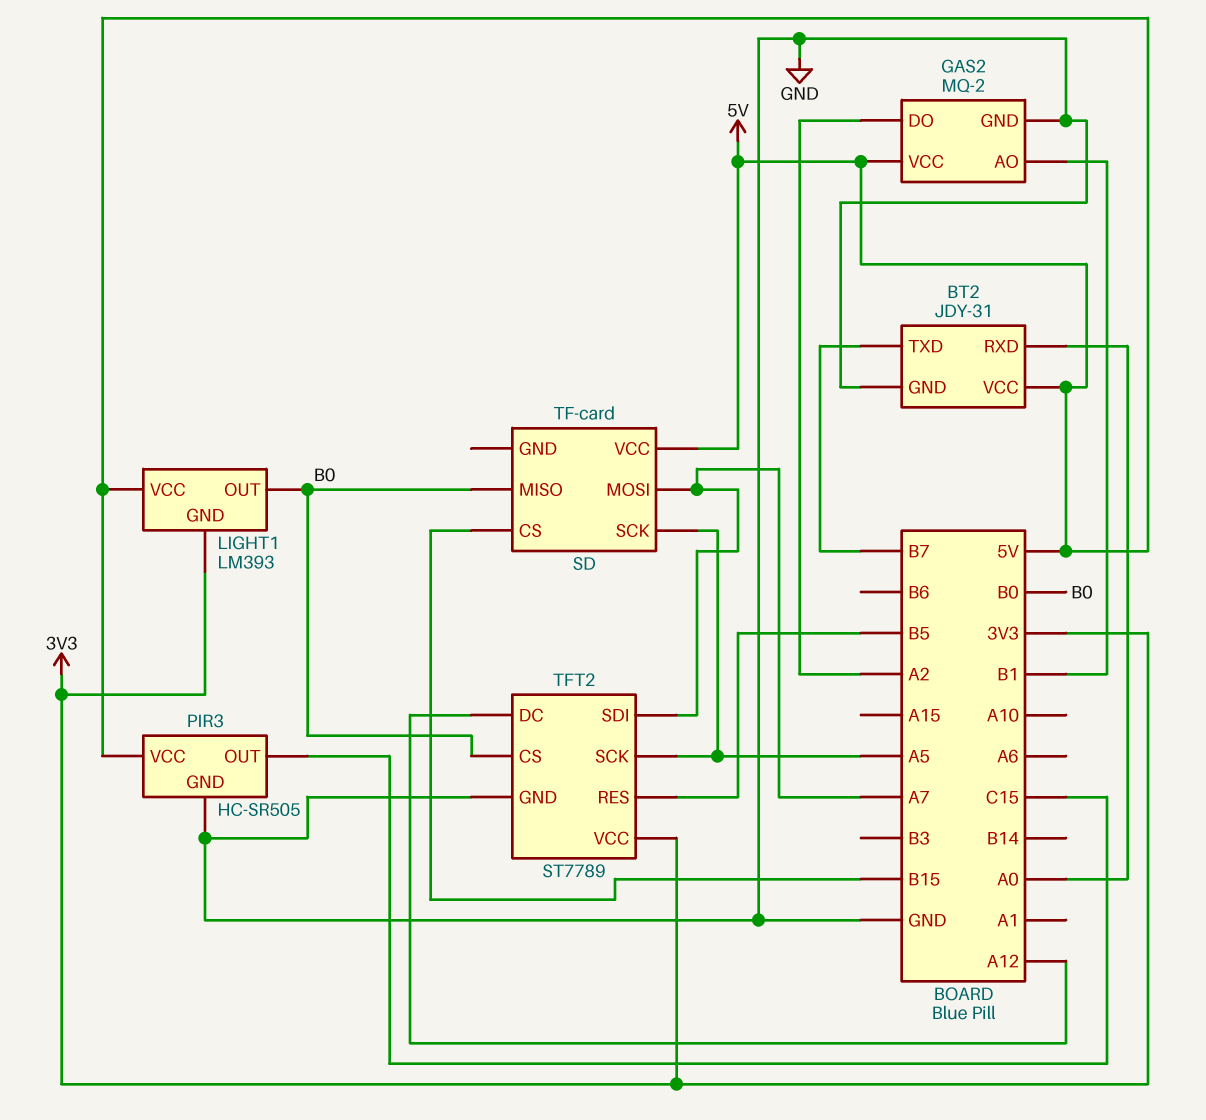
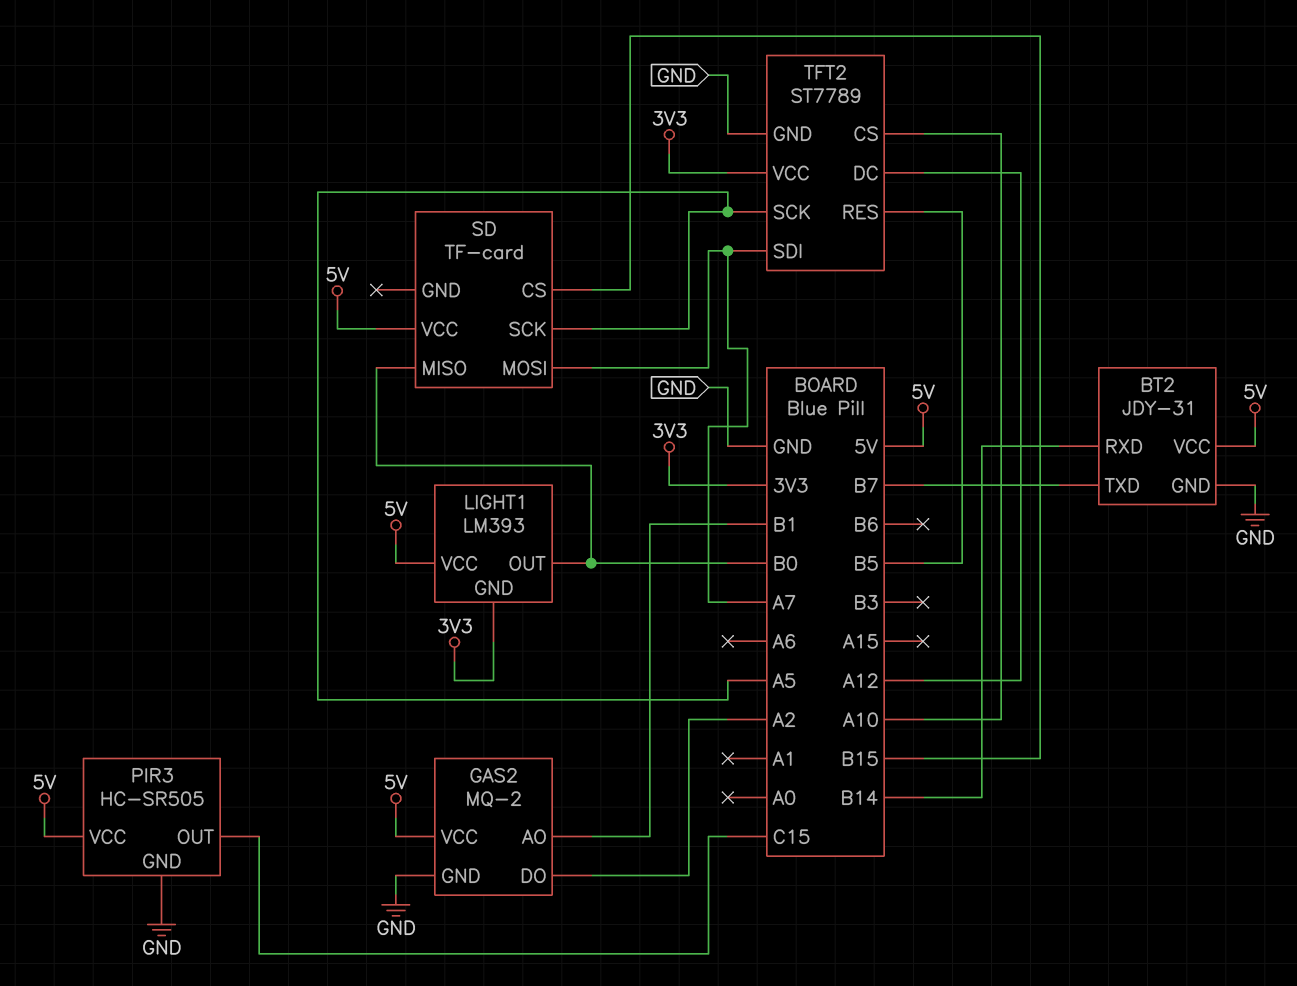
BT2 pin RXD: A0 -> B14
TFT2 pin CS: B0 -> A10

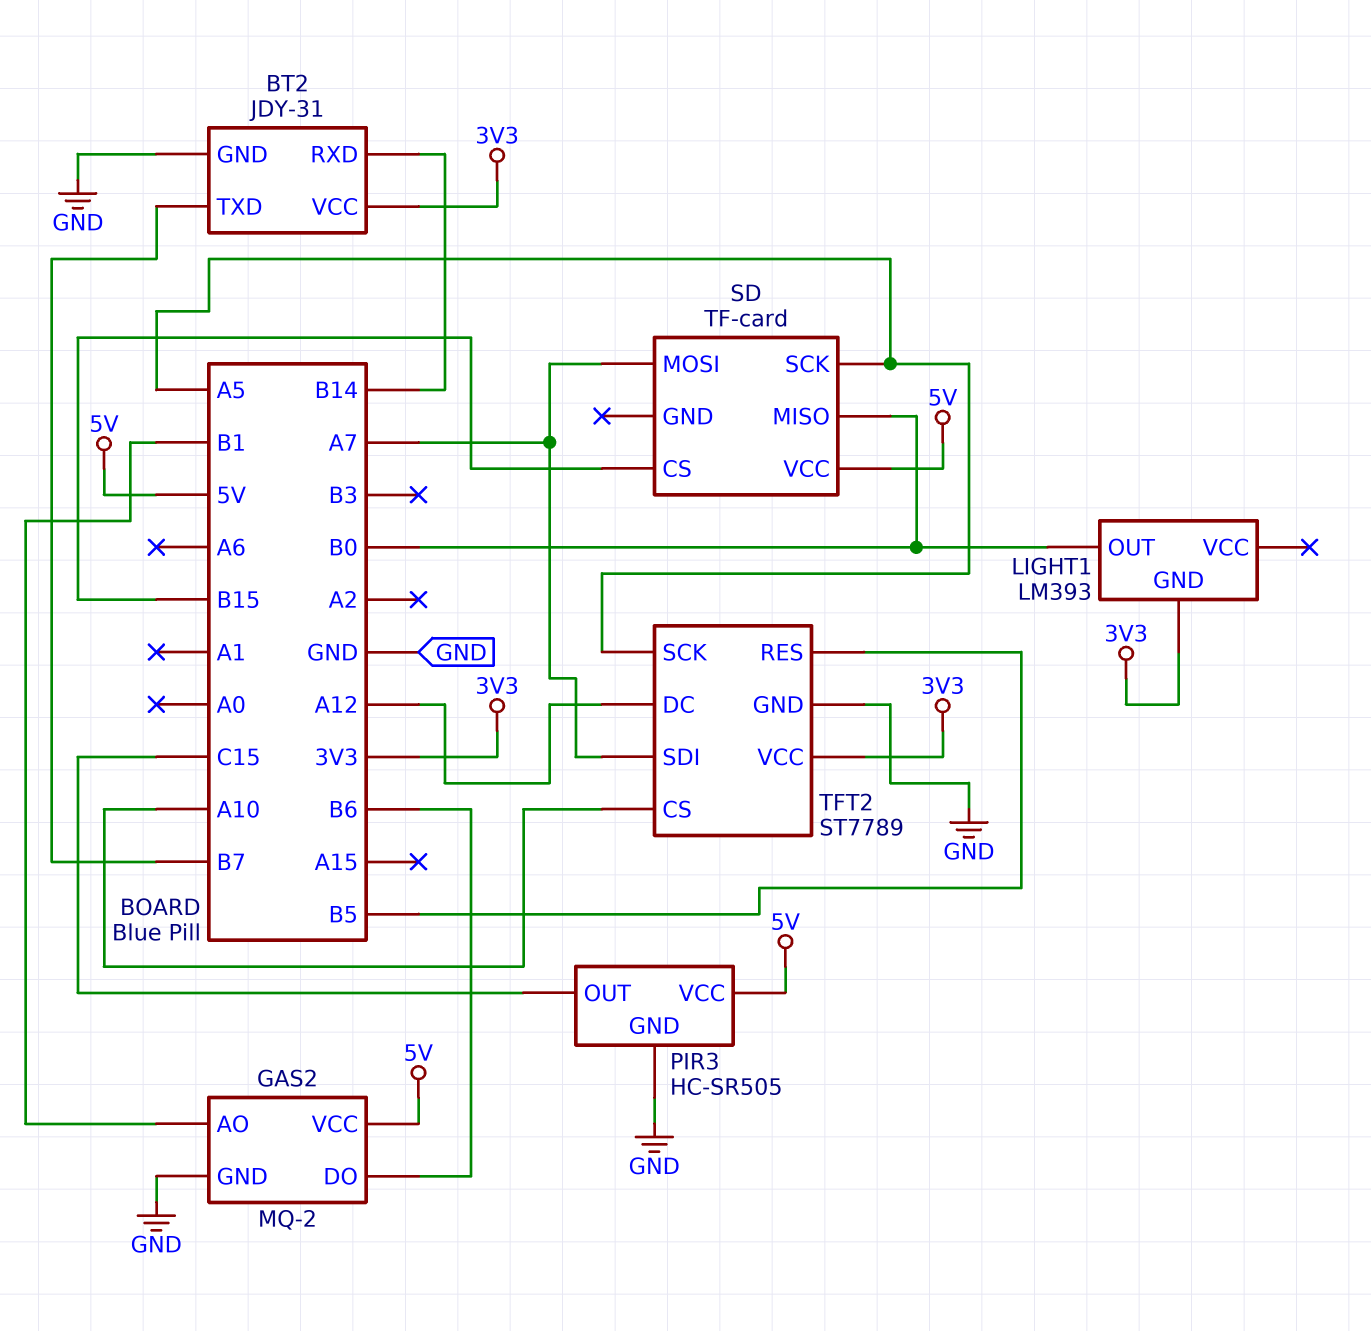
BT2 pin VCC: 5V -> 3V3
GAS2 pin DO: A2 -> B6
LIGHT1 pin VCC: 5V -> none

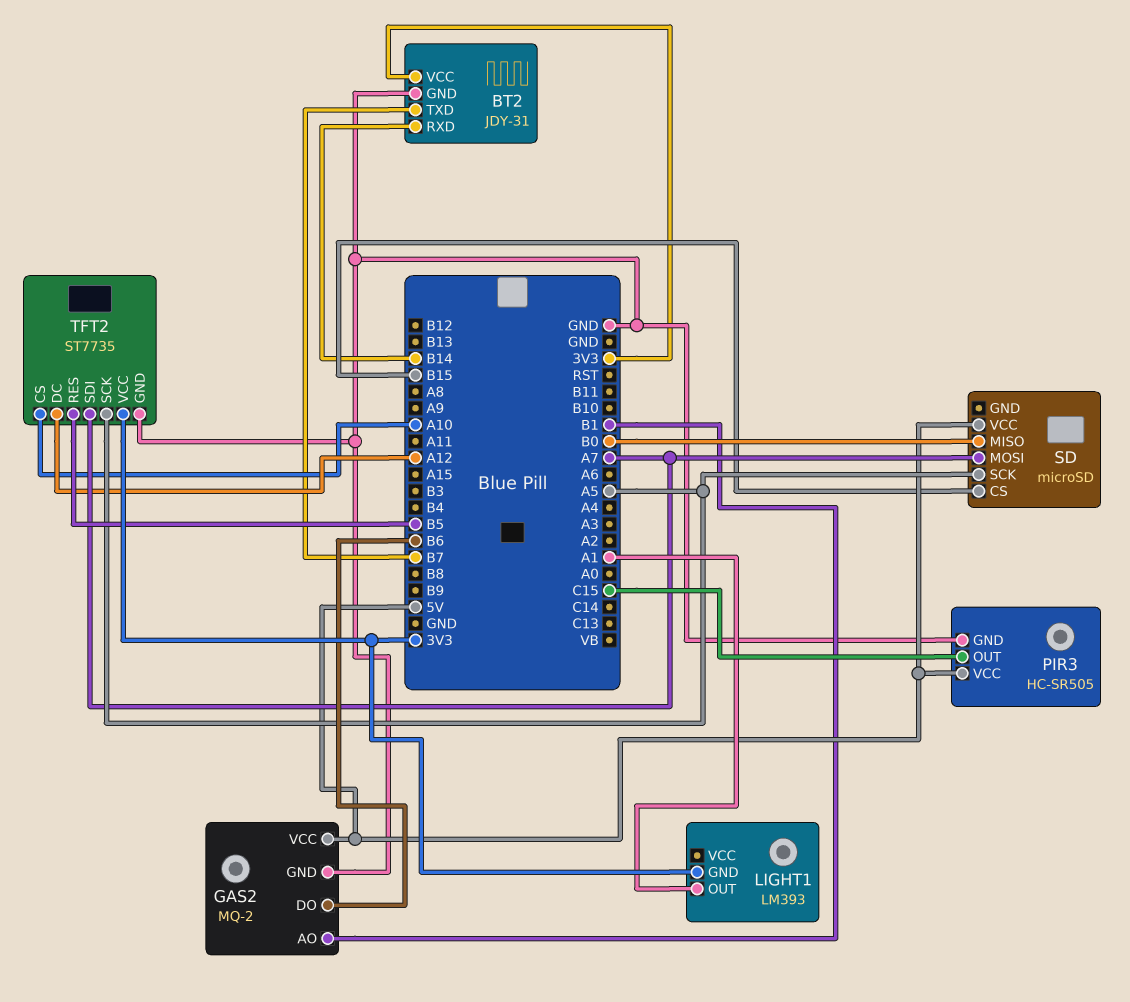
LIGHT1 pin OUT: B0 -> A1
SD: TF-card -> microSD
TFT2: ST7789 -> ST7735

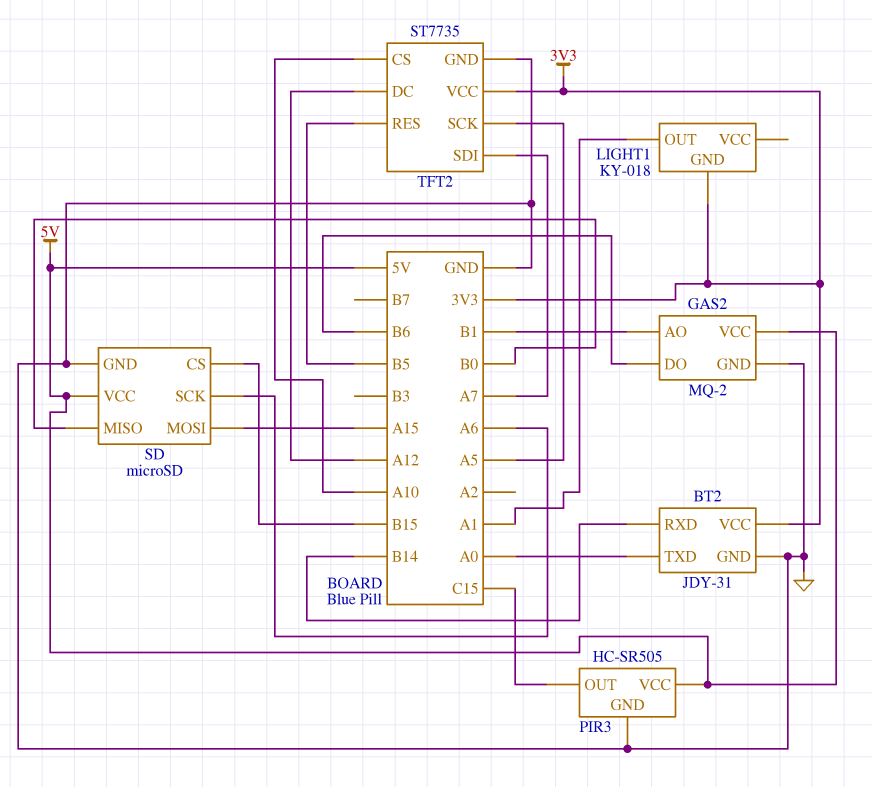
BT2 pin TXD: B7 -> A0
LIGHT1: LM393 -> KY-018
SD pin GND: none -> GND
SD pin MOSI: A7 -> A15
SD pin SCK: A5 -> A6

